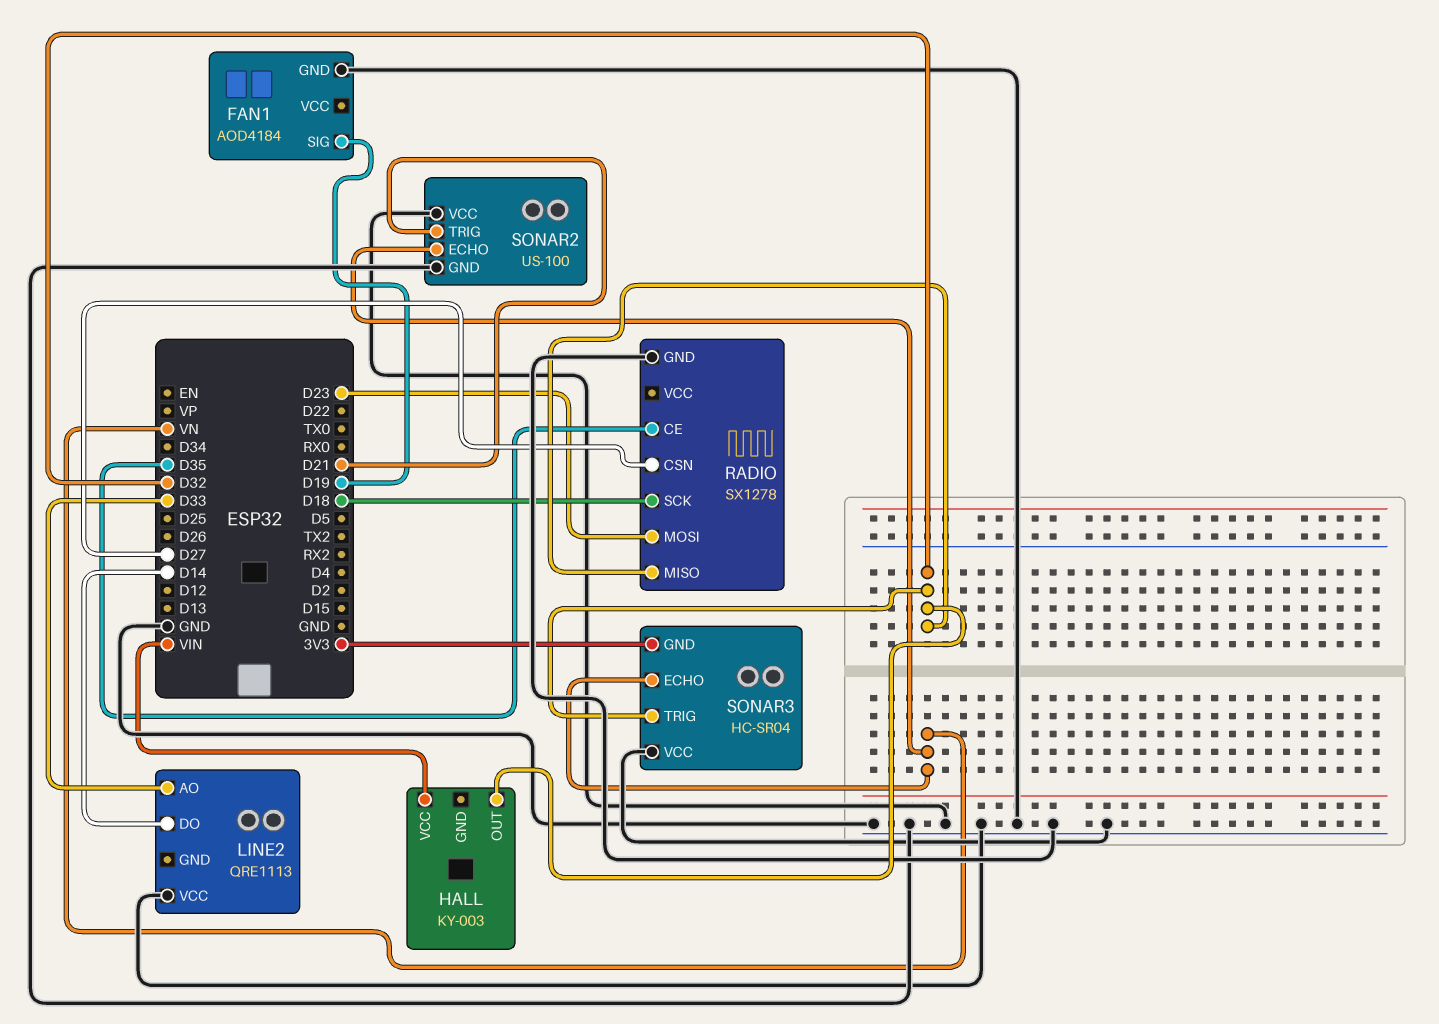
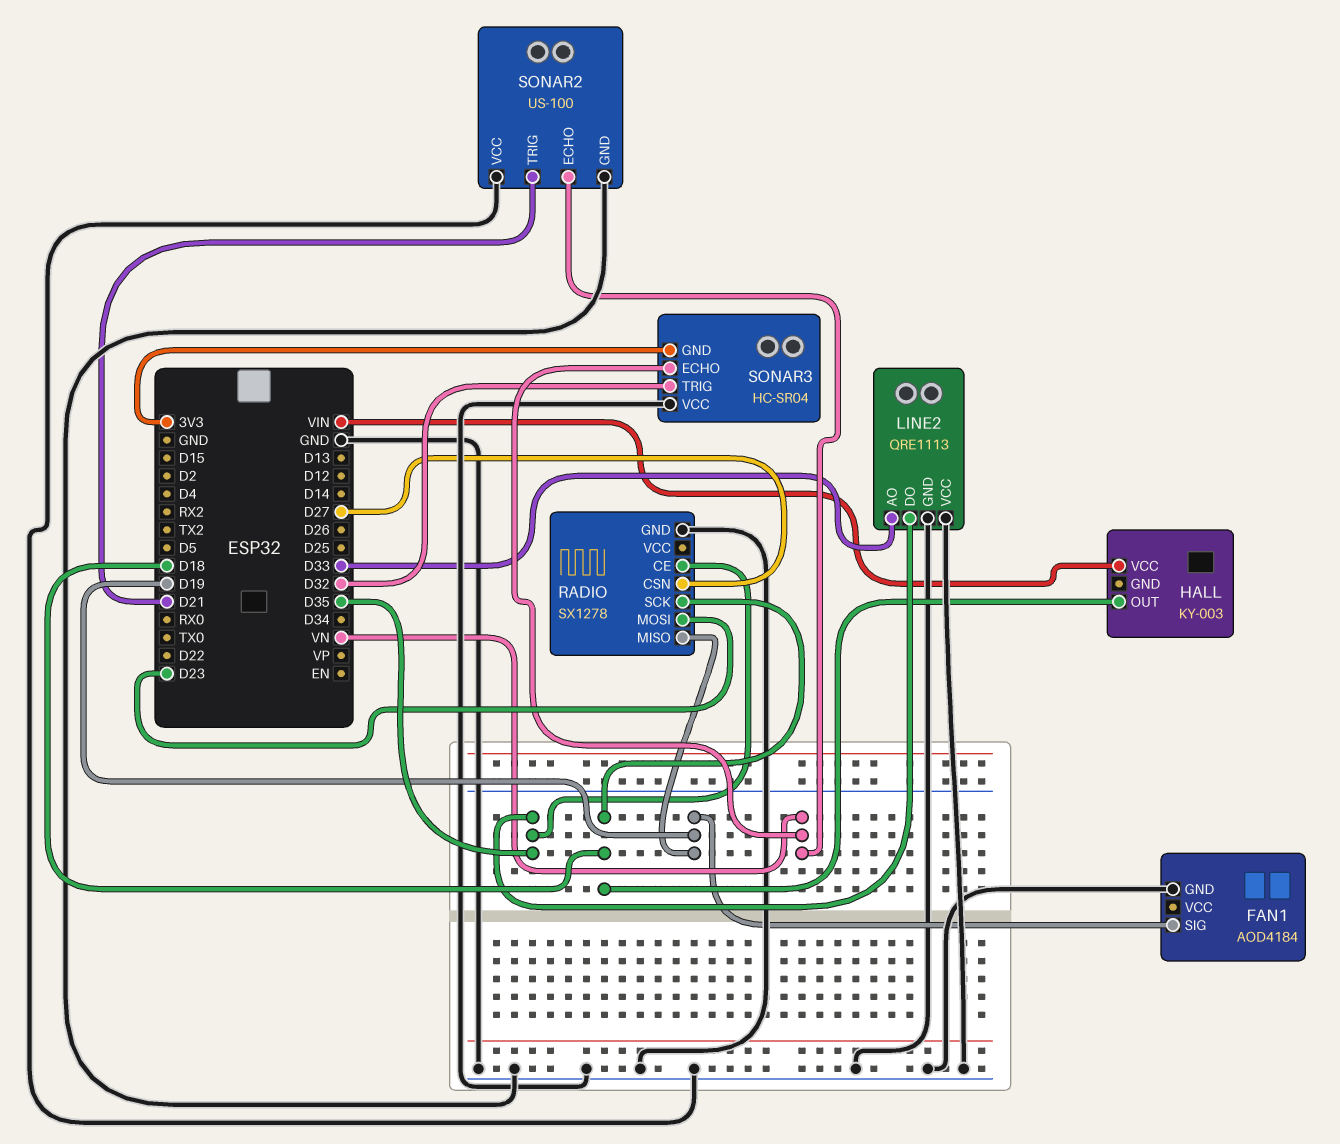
HALL pin OUT: D32 -> D18
LINE2 pin DO: D14 -> D35
LINE2 pin GND: none -> GND
RADIO pin MISO: D32 -> D19

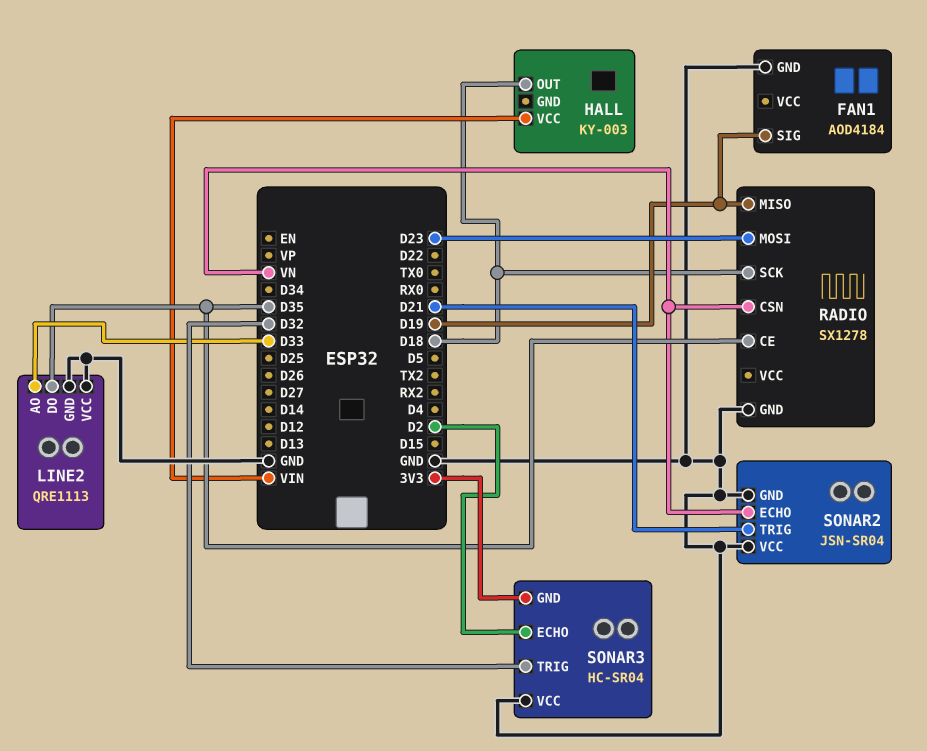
RADIO pin CSN: D27 -> VN
SONAR2: US-100 -> JSN-SR04
SONAR3 pin ECHO: VN -> D2

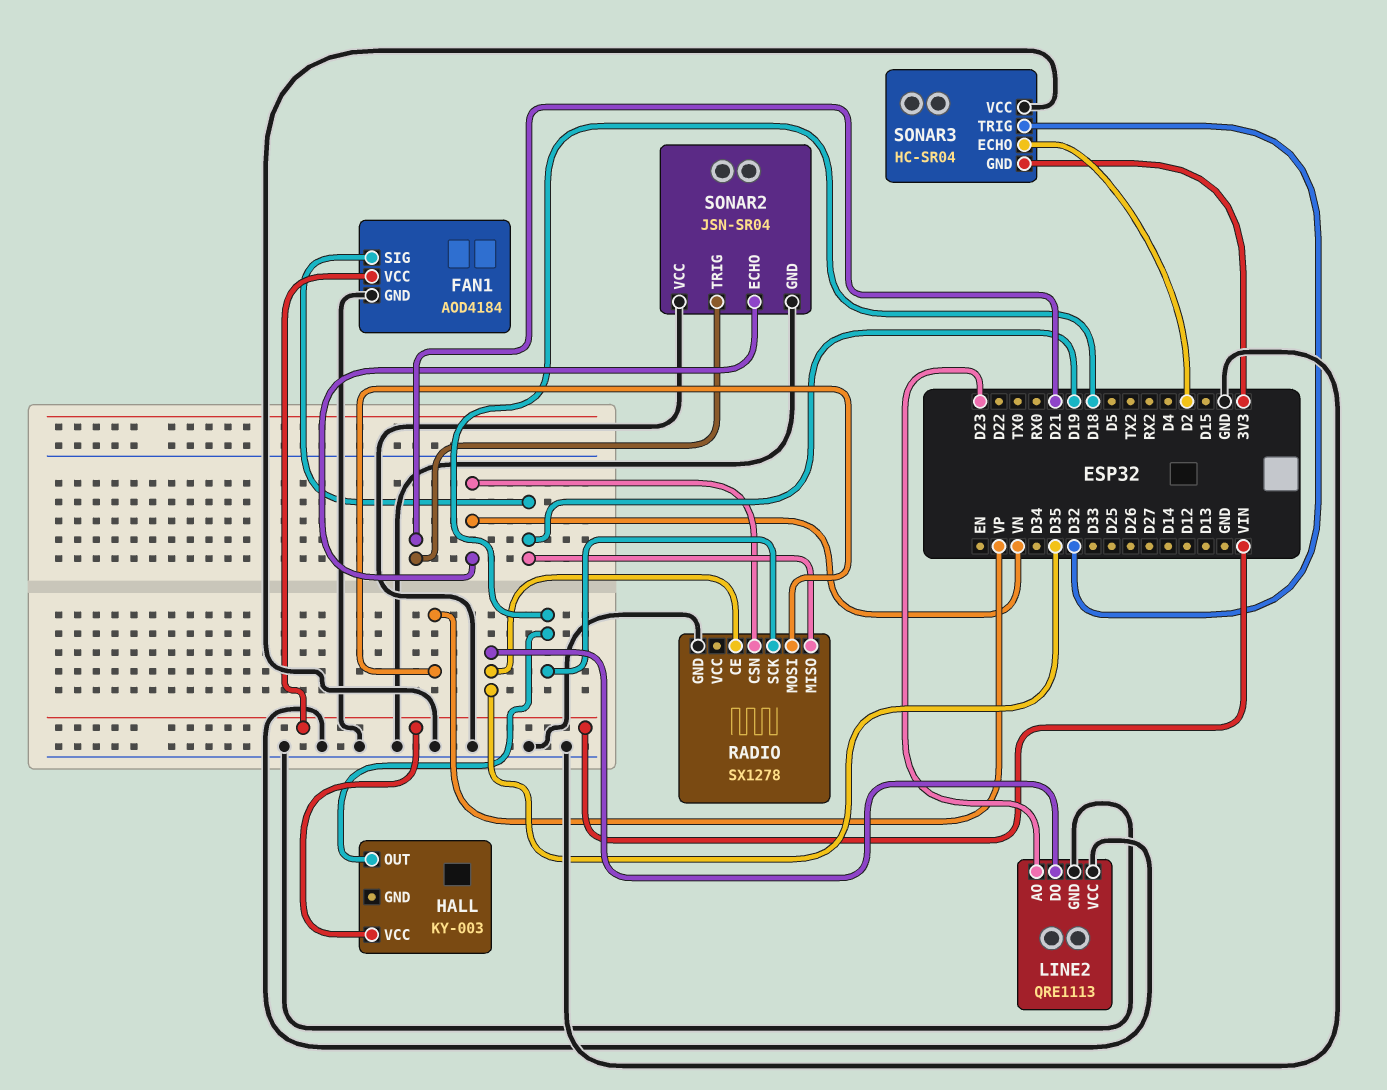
FAN1 pin VCC: none -> VIN
LINE2 pin AO: D33 -> D23
RADIO pin MOSI: D23 -> VP

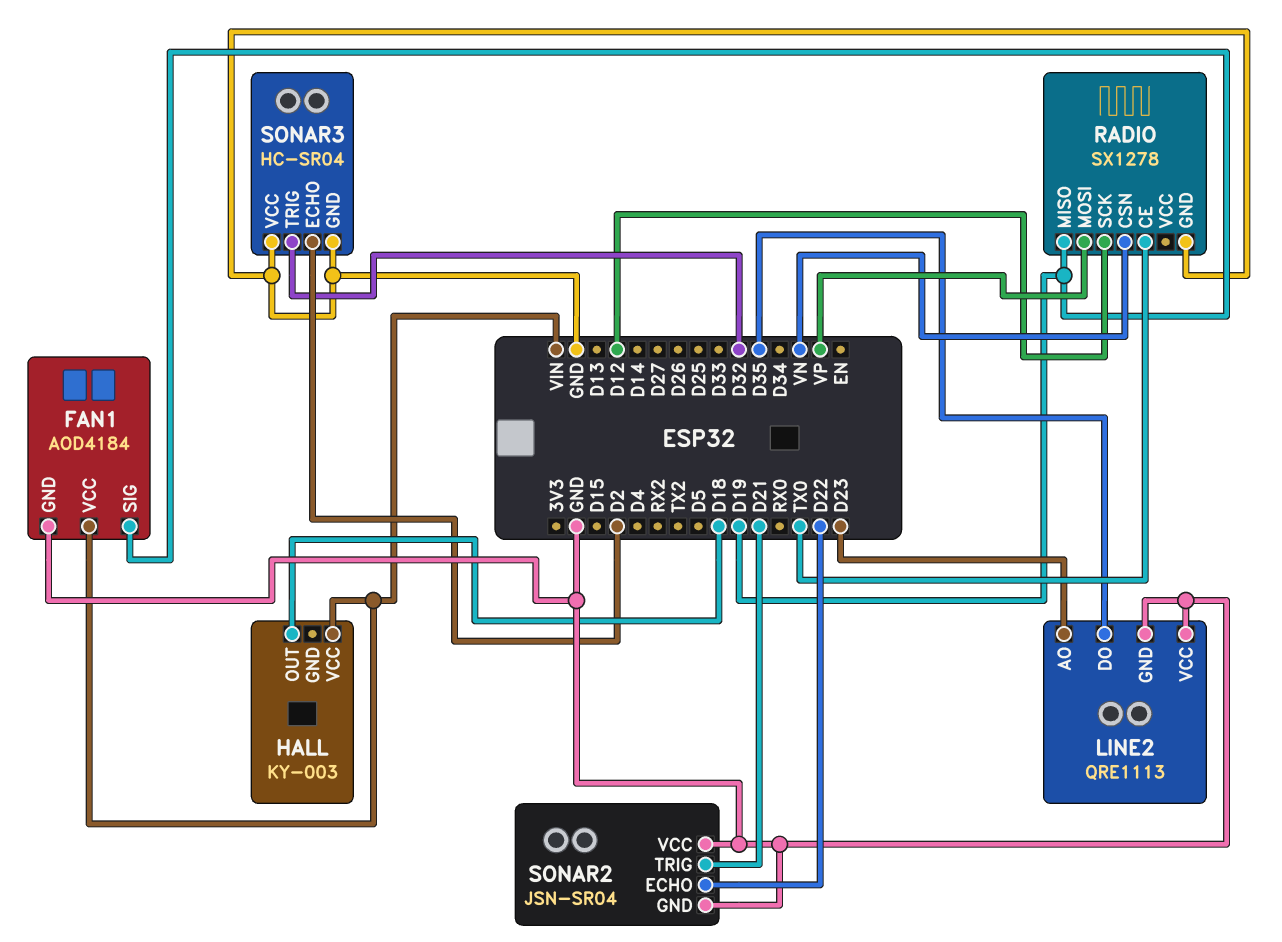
RADIO pin CE: D35 -> TX0
RADIO pin SCK: D18 -> D12
SONAR2 pin ECHO: VN -> D22
SONAR3 pin GND: 3V3 -> GND

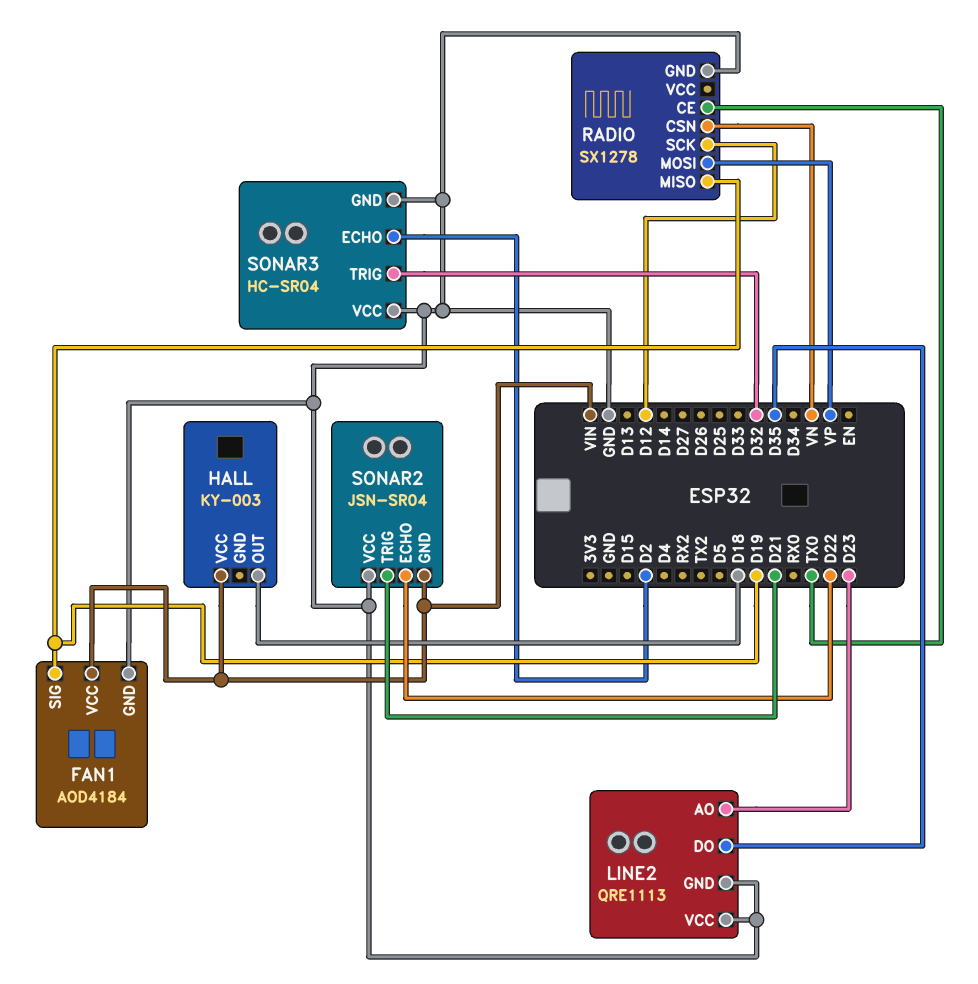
SONAR2 pin GND: GND -> VIN

